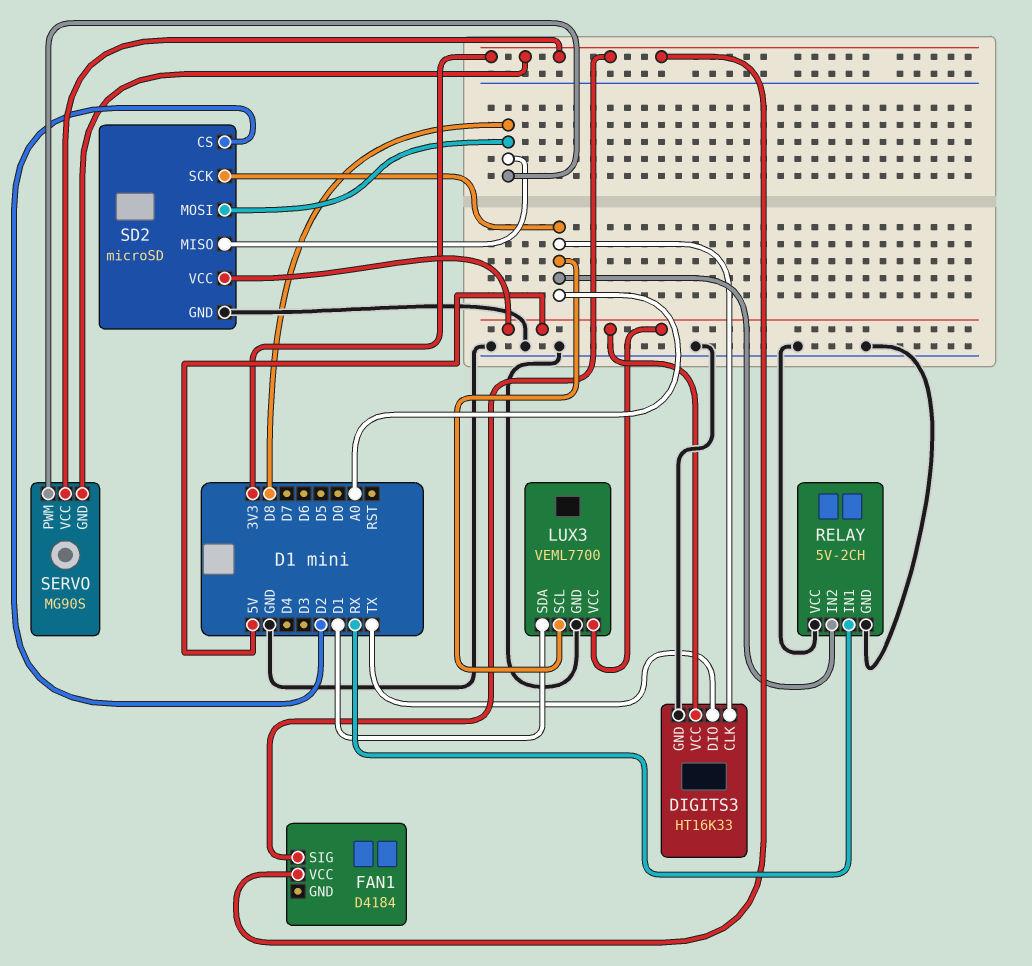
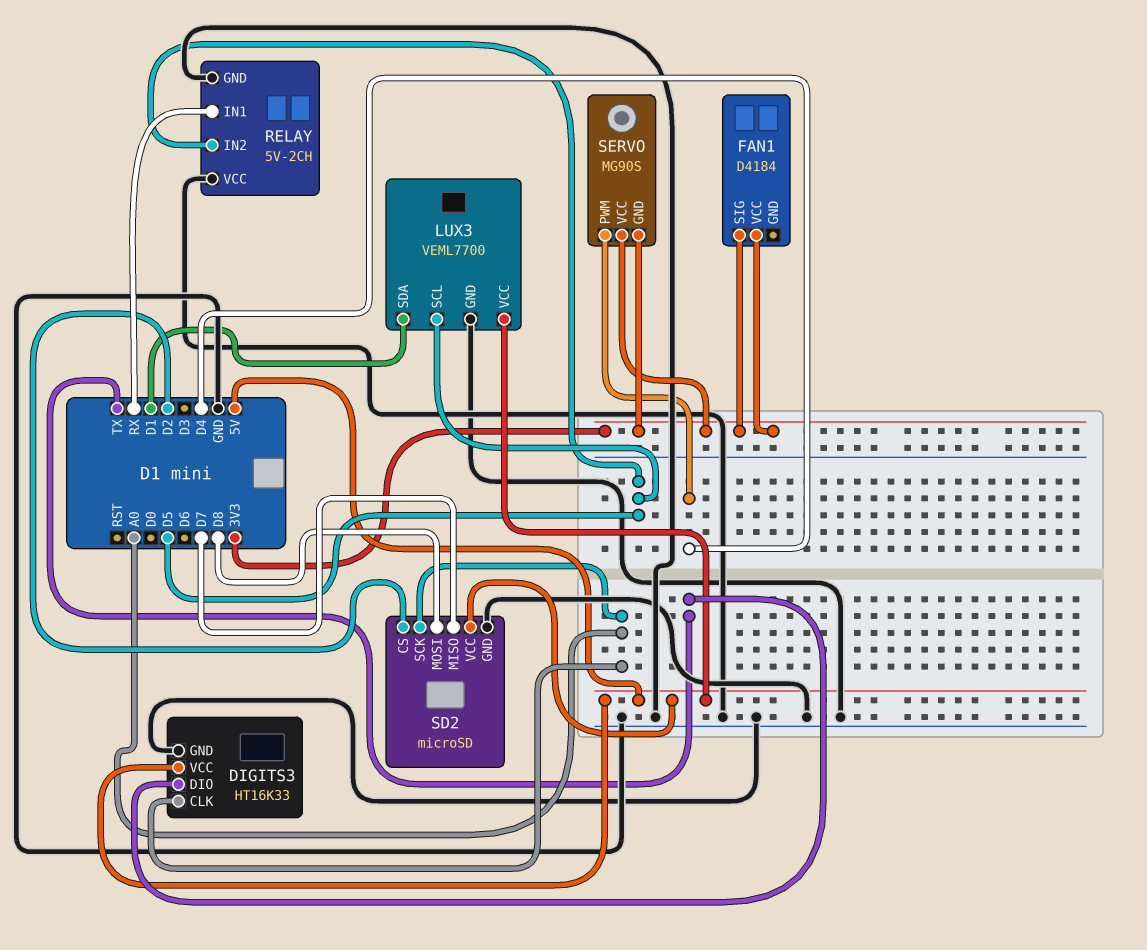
LUX3 pin SCL: A0 -> D5
RELAY pin IN2: A0 -> D5
SD2 pin MISO: D8 -> D7
SERVO pin PWM: D8 -> D4

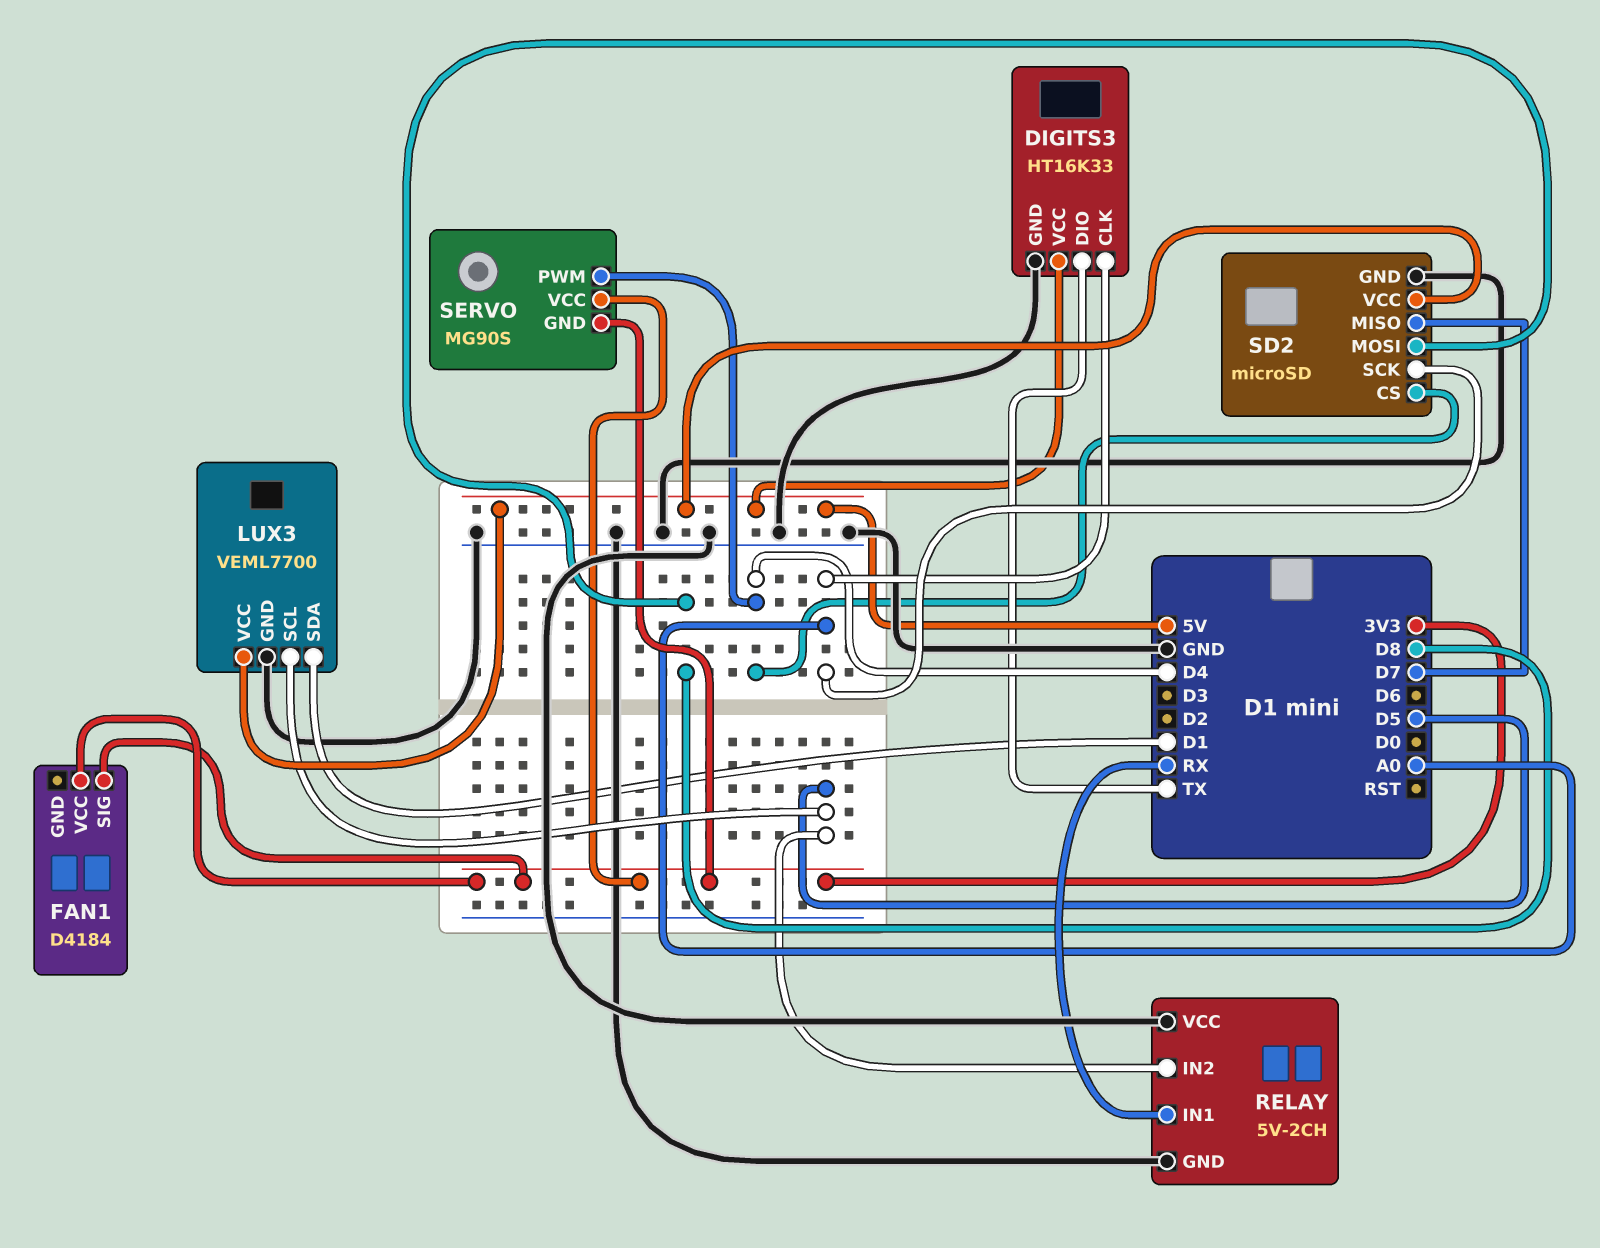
SD2 pin CS: D2 -> D4

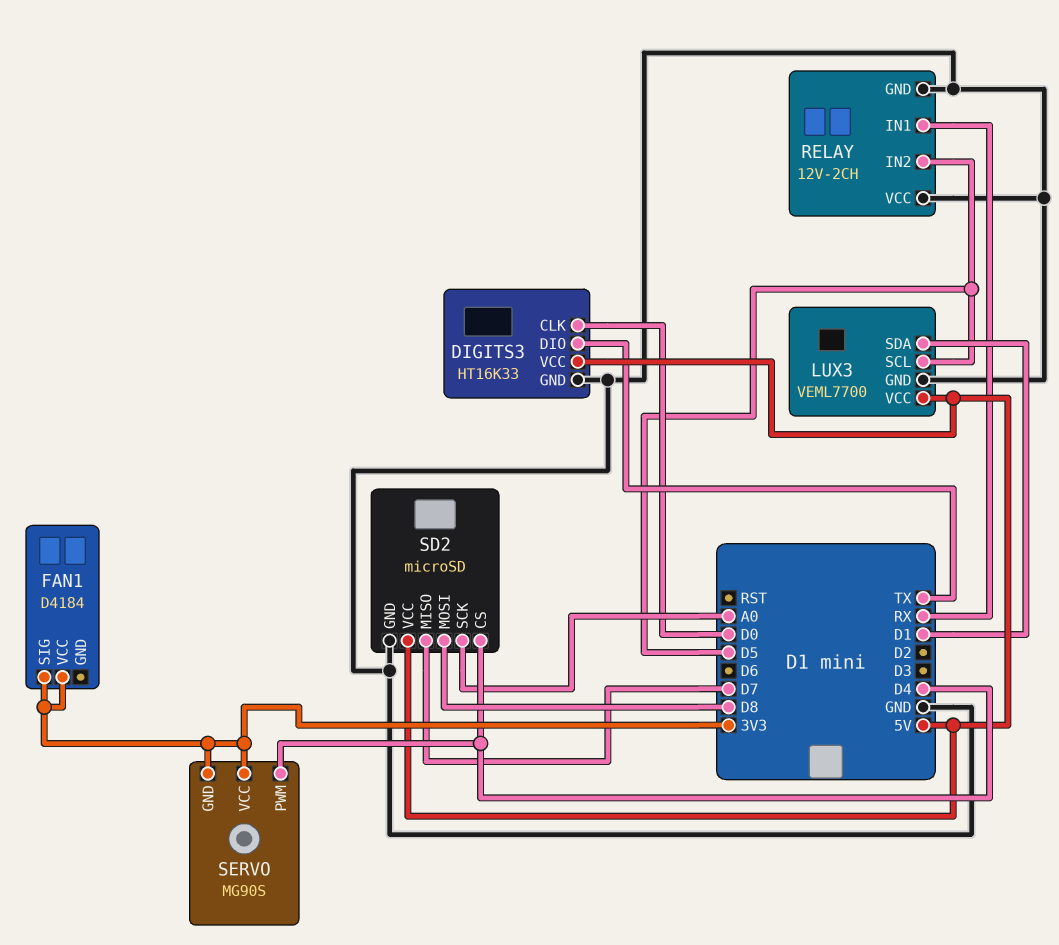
DIGITS3 pin CLK: A0 -> D0
RELAY: 5V-2CH -> 12V-2CH

